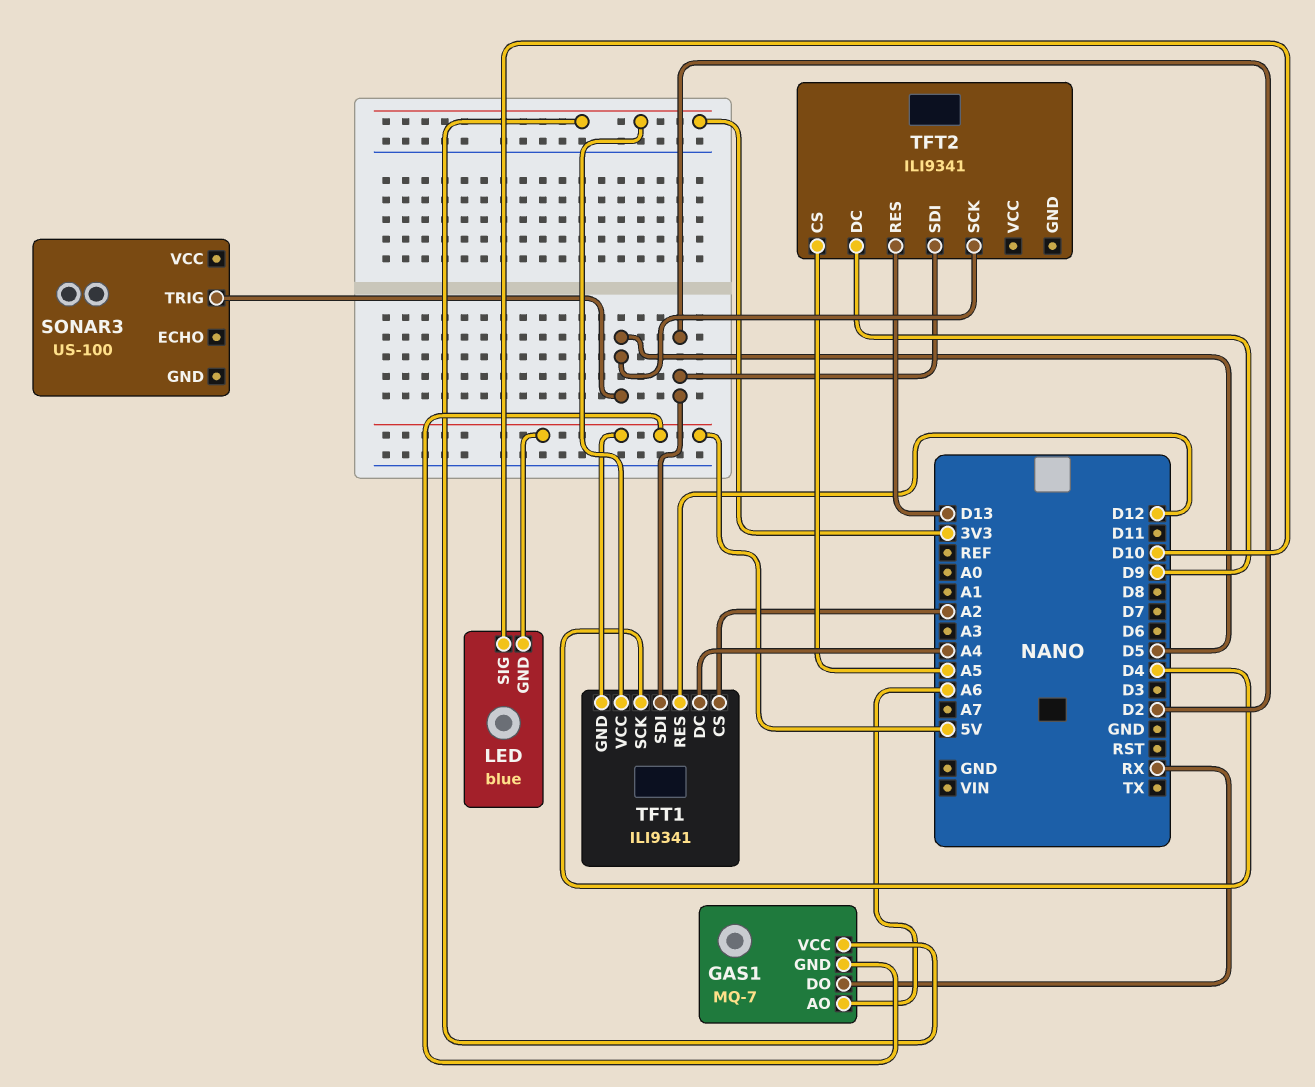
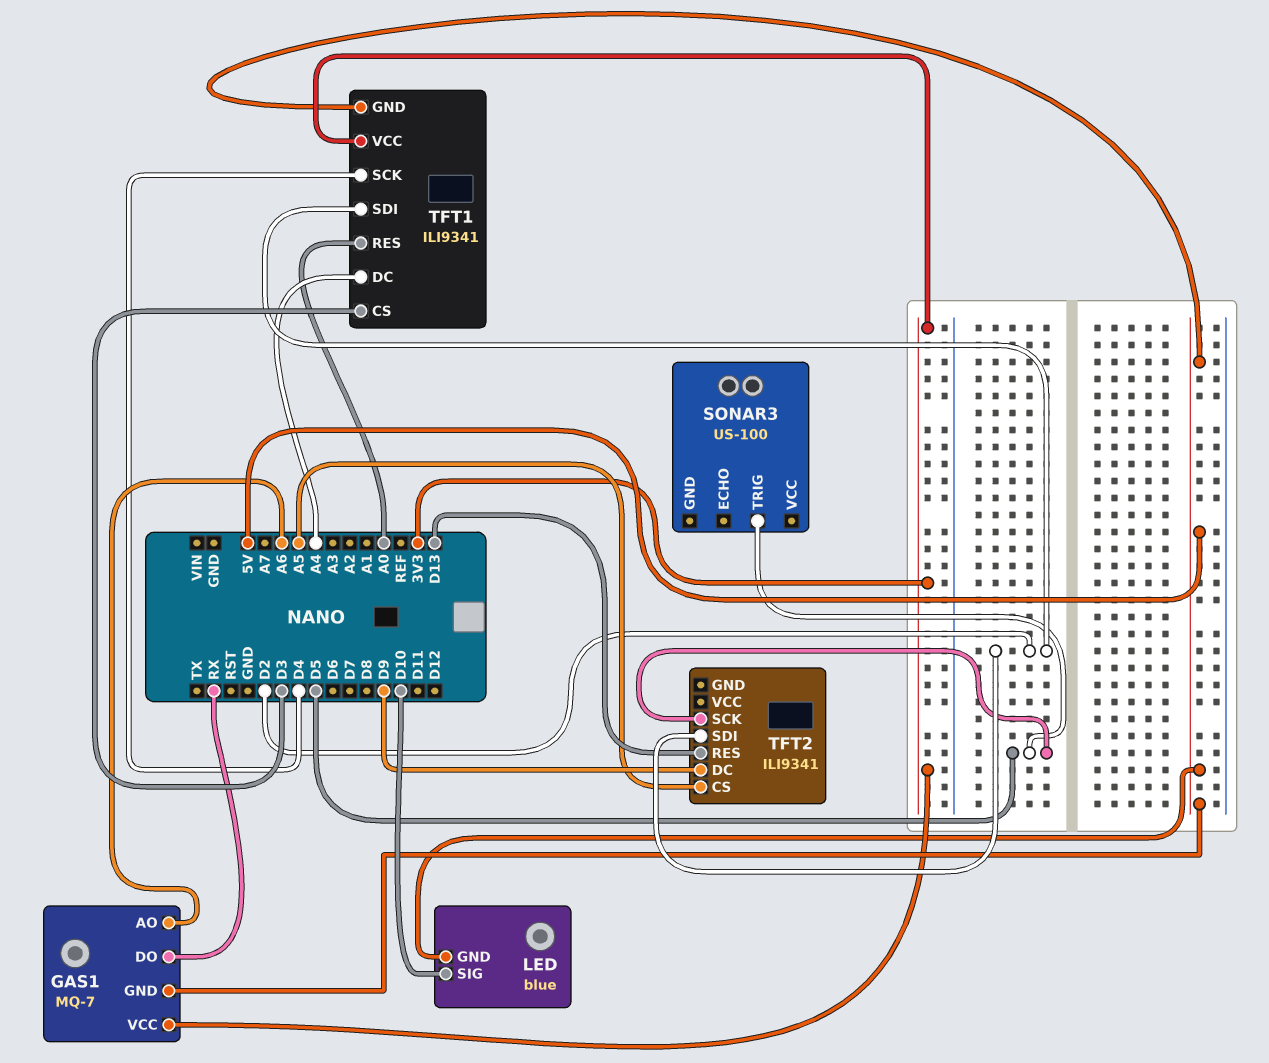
TFT1 pin CS: A2 -> D3
TFT1 pin RES: D12 -> A0

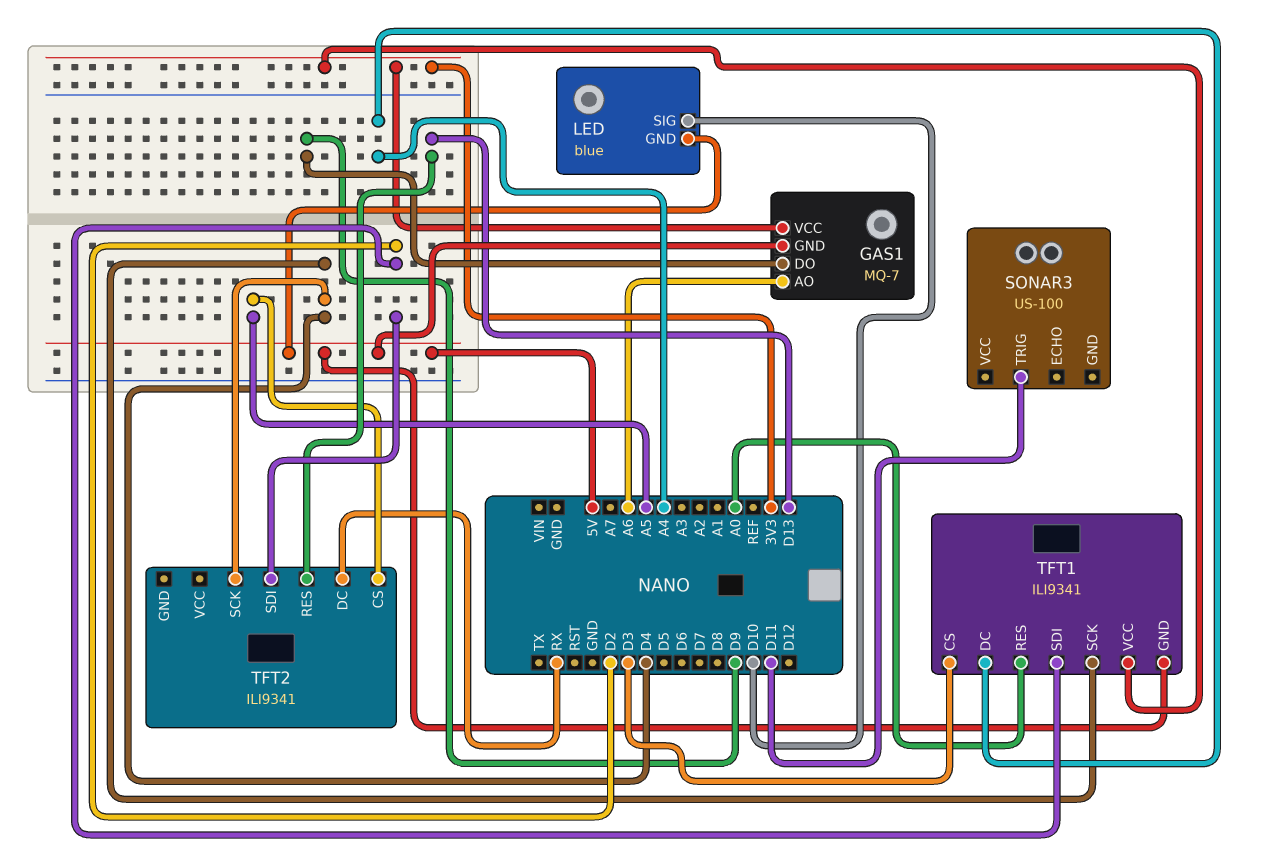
GAS1 pin DO: RX -> D9
SONAR3 pin TRIG: D5 -> D11
TFT2 pin DC: D9 -> RX
TFT2 pin SCK: D5 -> D4

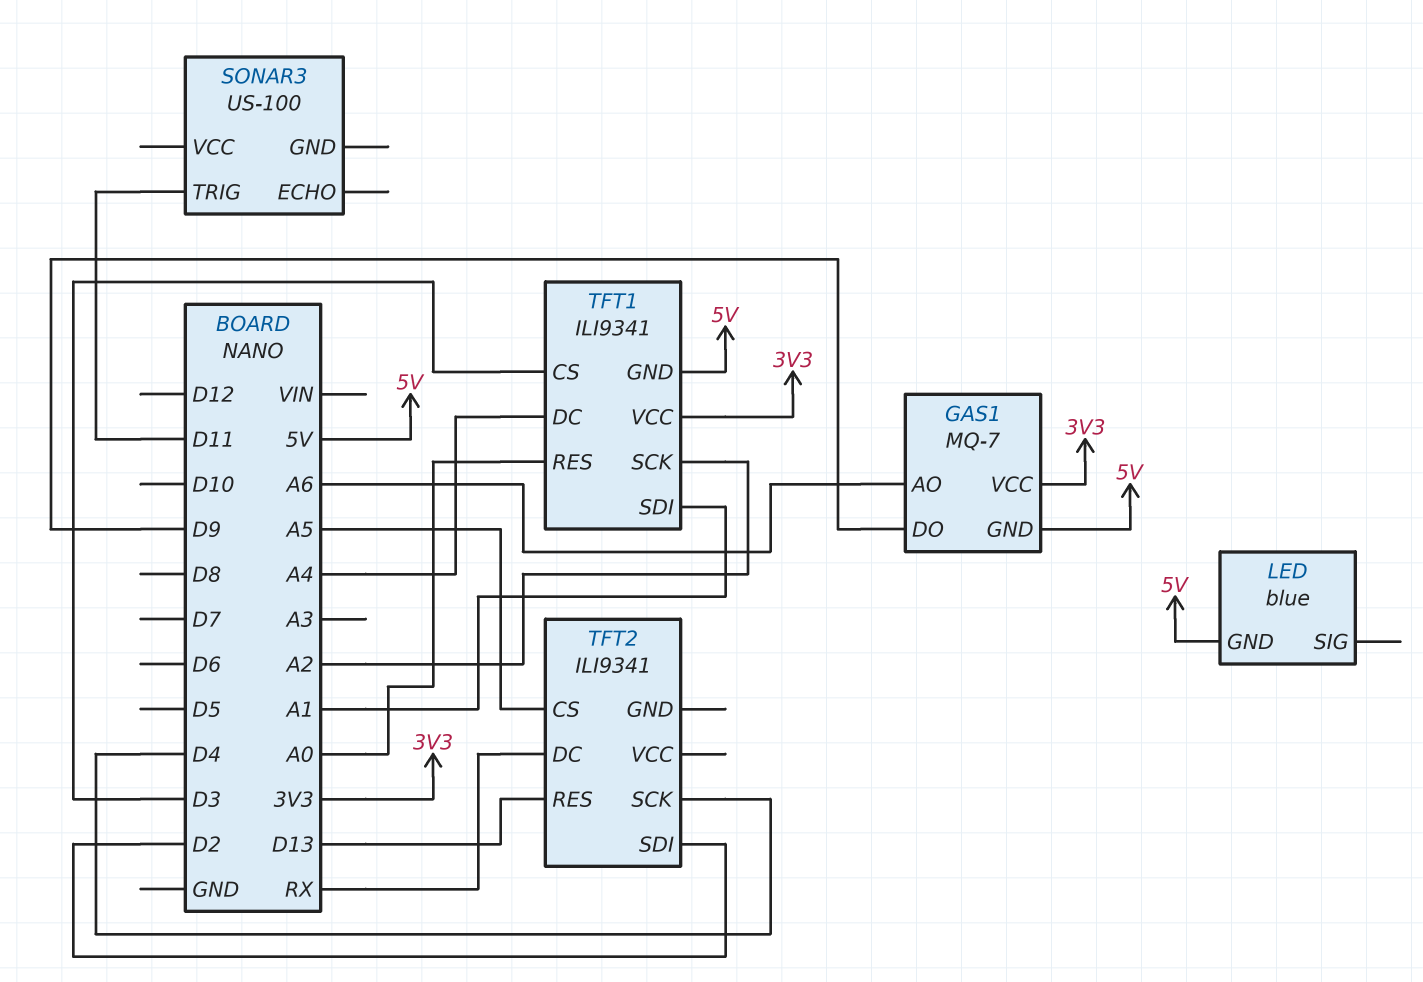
LED pin SIG: D10 -> none
TFT1 pin SCK: D4 -> A2
TFT1 pin SDI: D2 -> A1

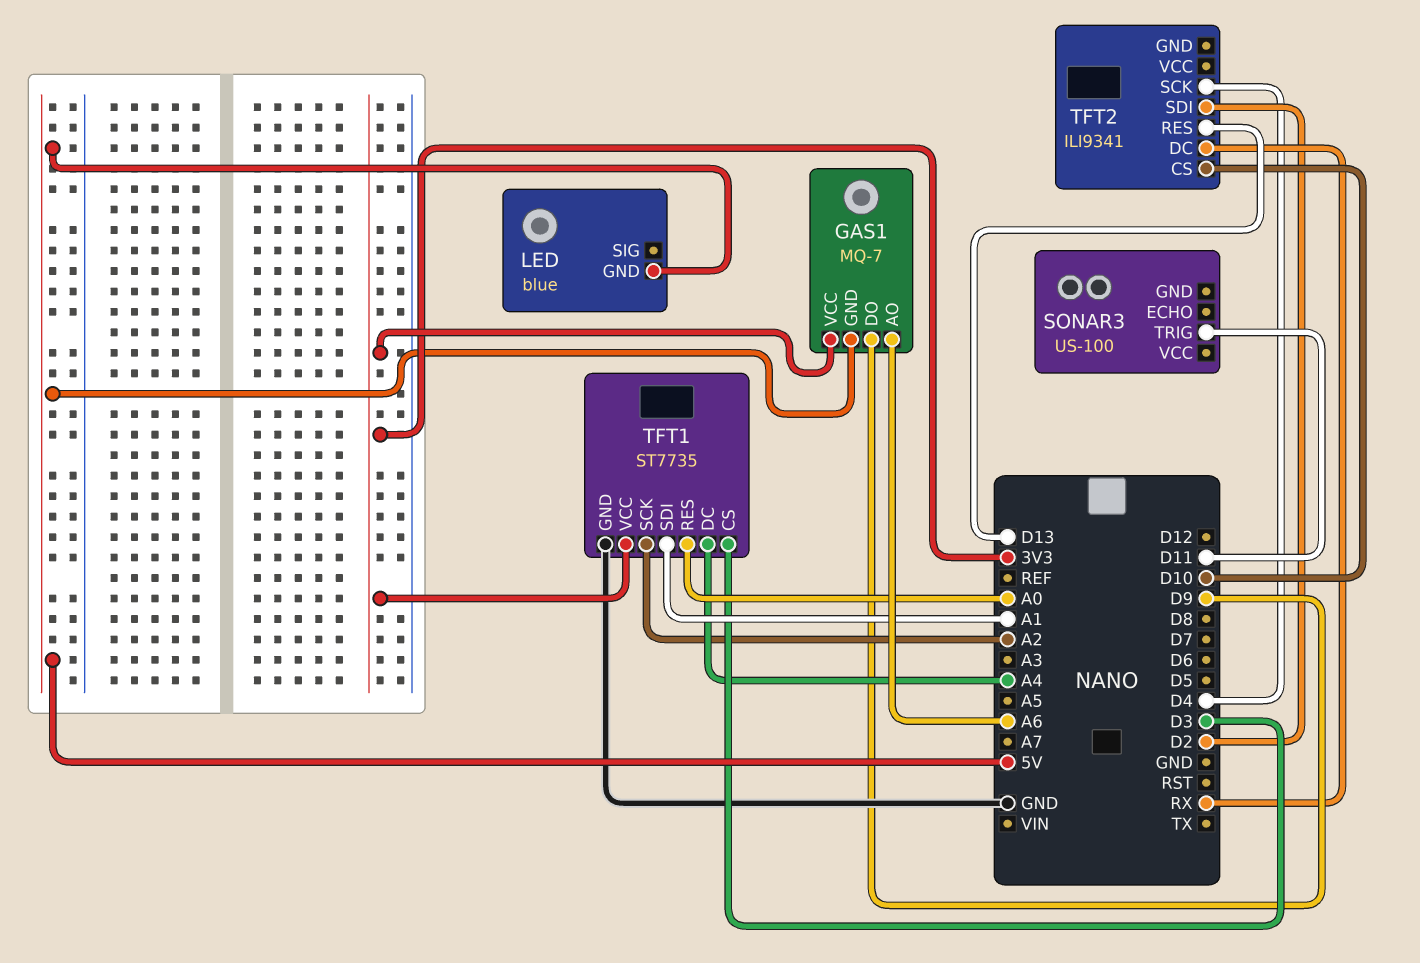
TFT1: ILI9341 -> ST7735
TFT1 pin GND: 5V -> GND
TFT2 pin CS: A5 -> D10

